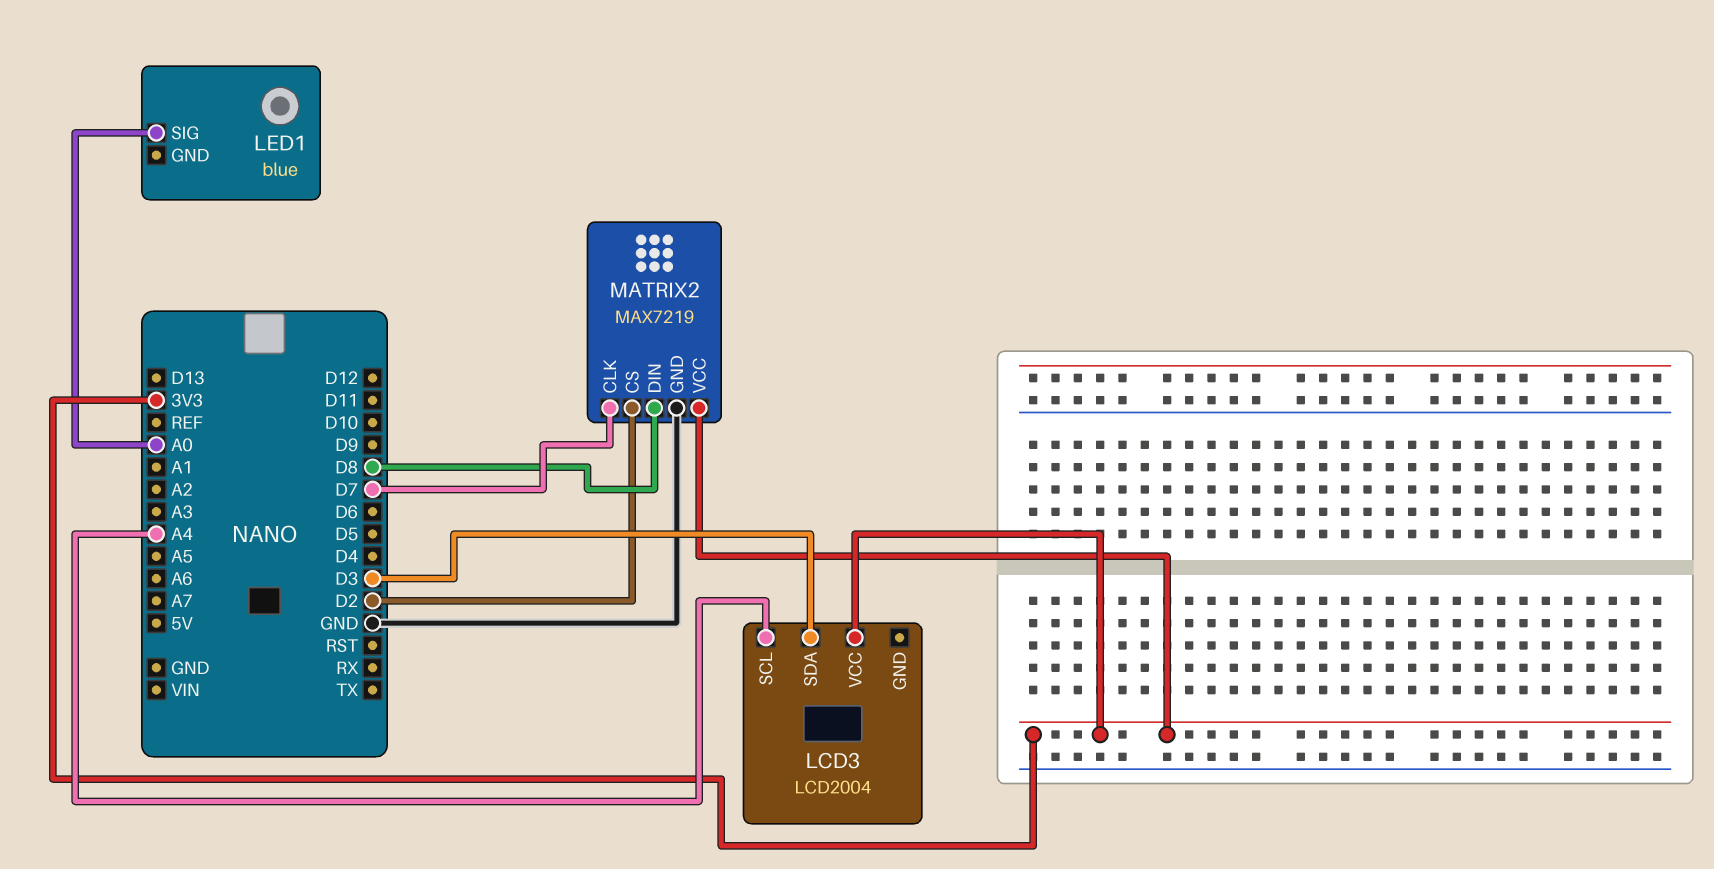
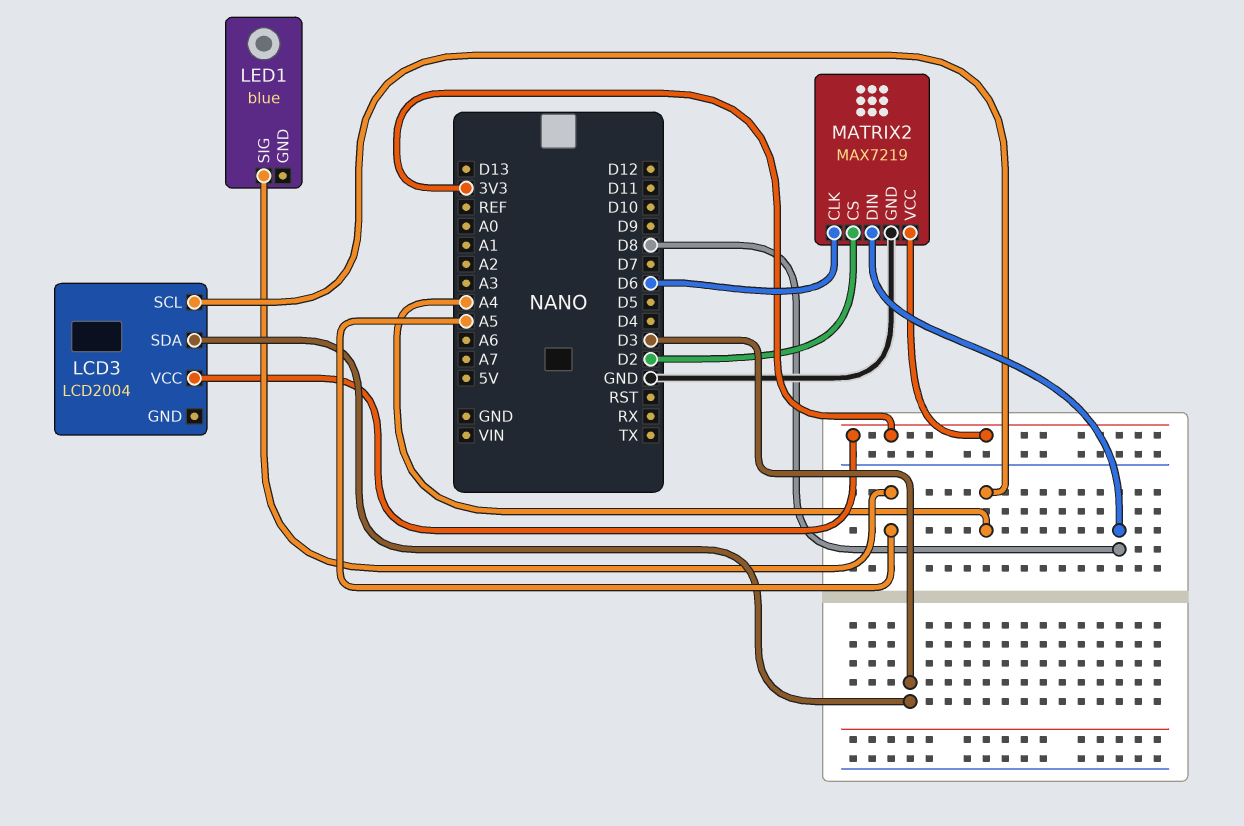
LED1 pin SIG: A0 -> A5
MATRIX2 pin CLK: D7 -> D6

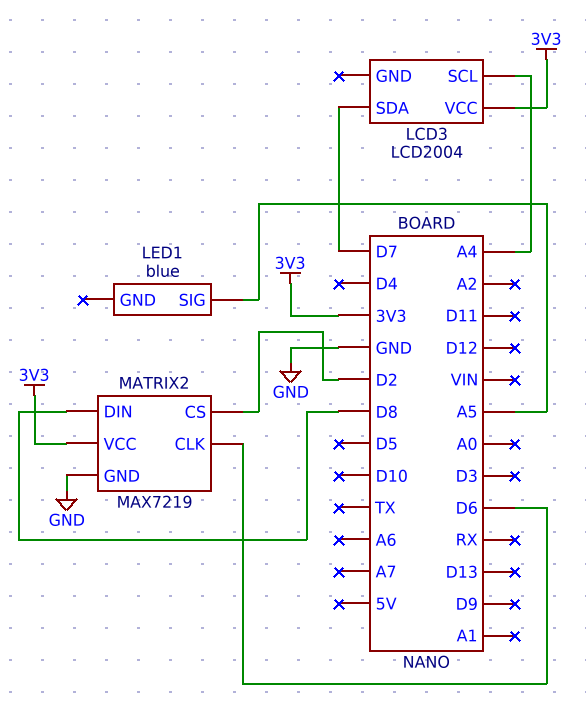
LCD3 pin SDA: D3 -> D7

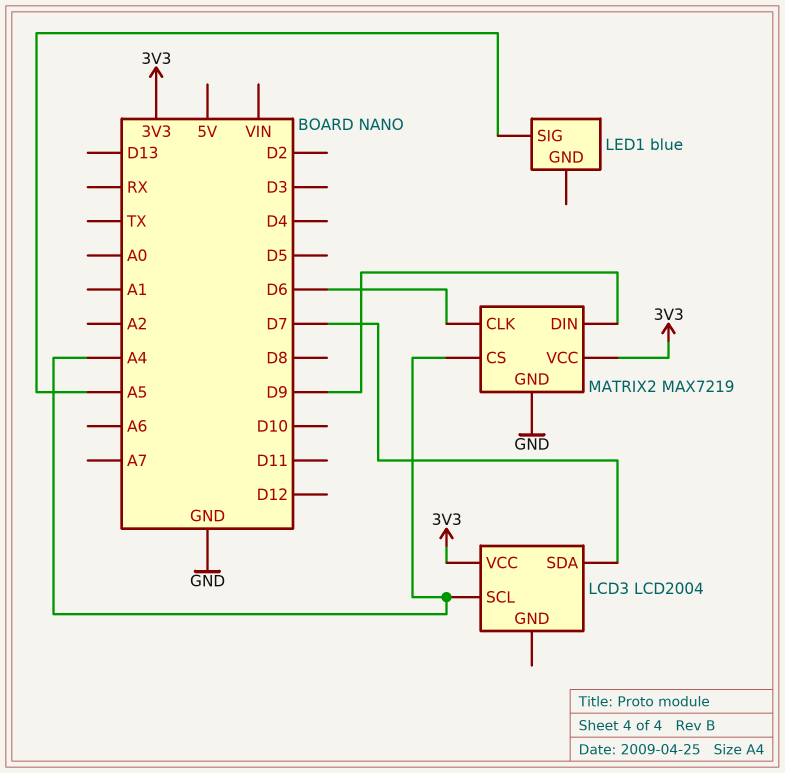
MATRIX2 pin CS: D2 -> A4
MATRIX2 pin DIN: D8 -> D9

